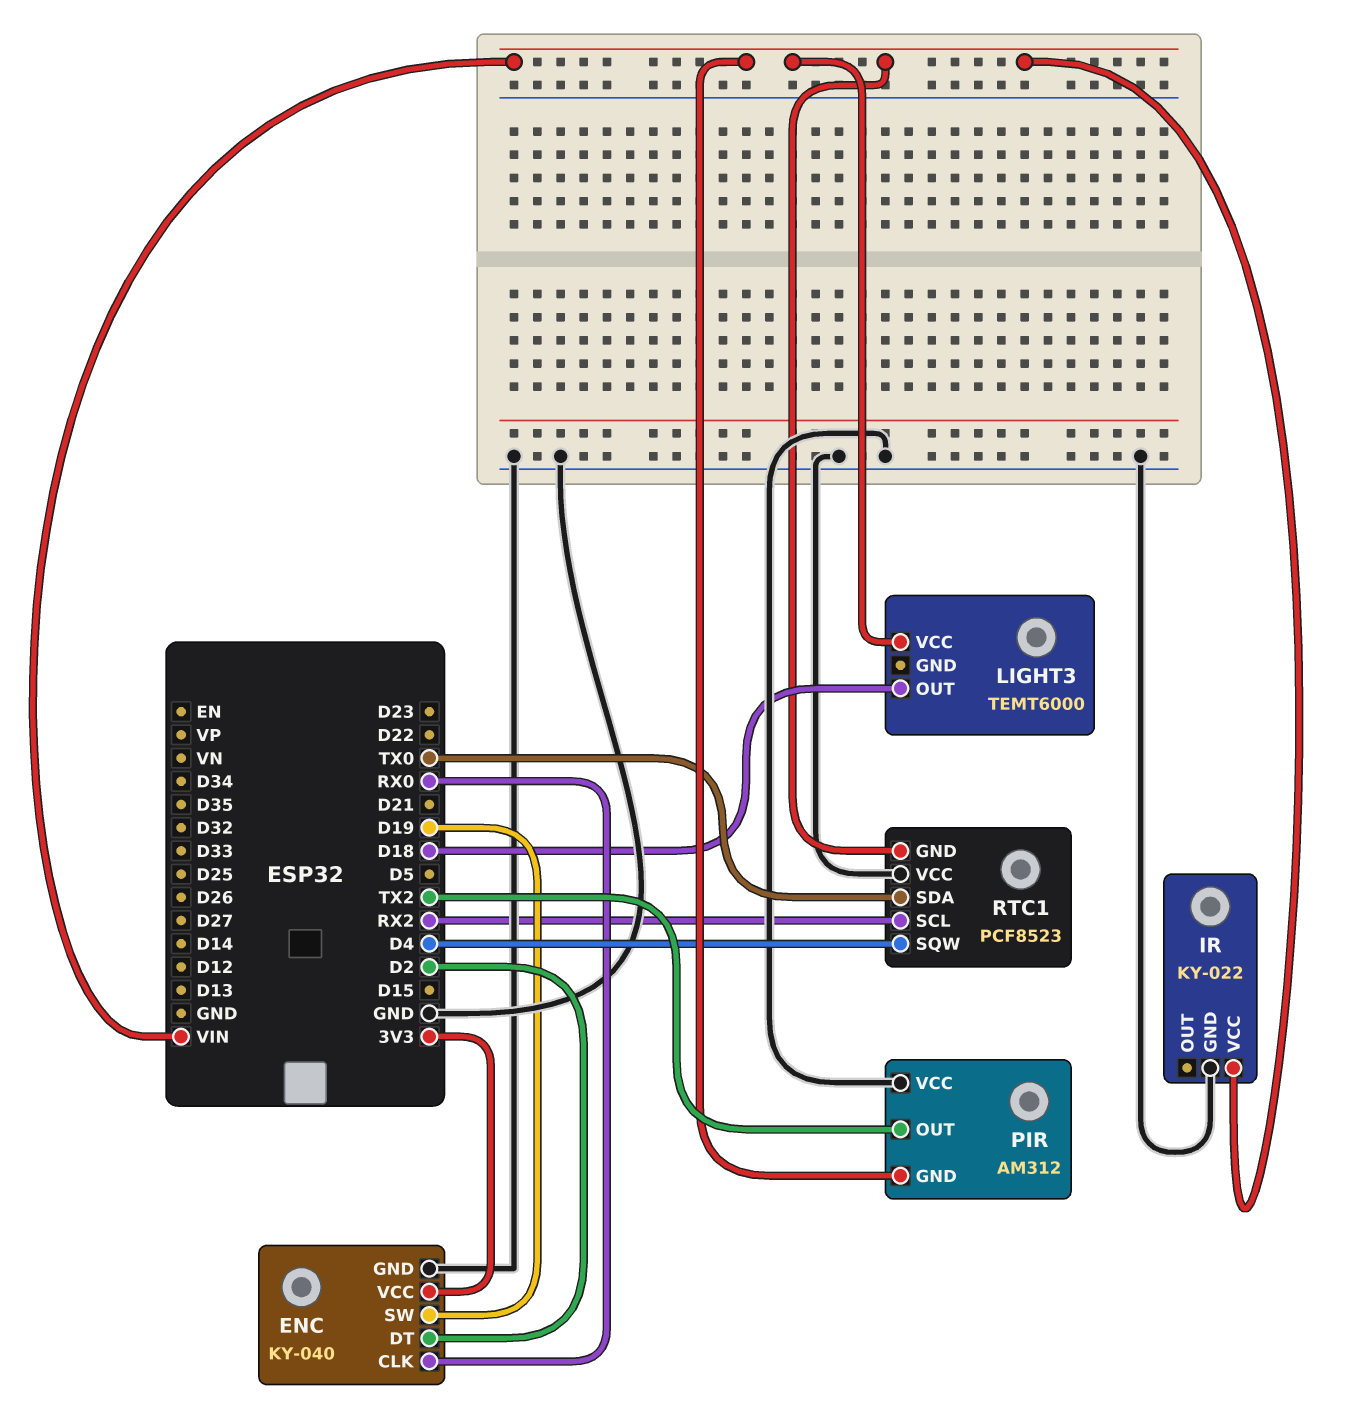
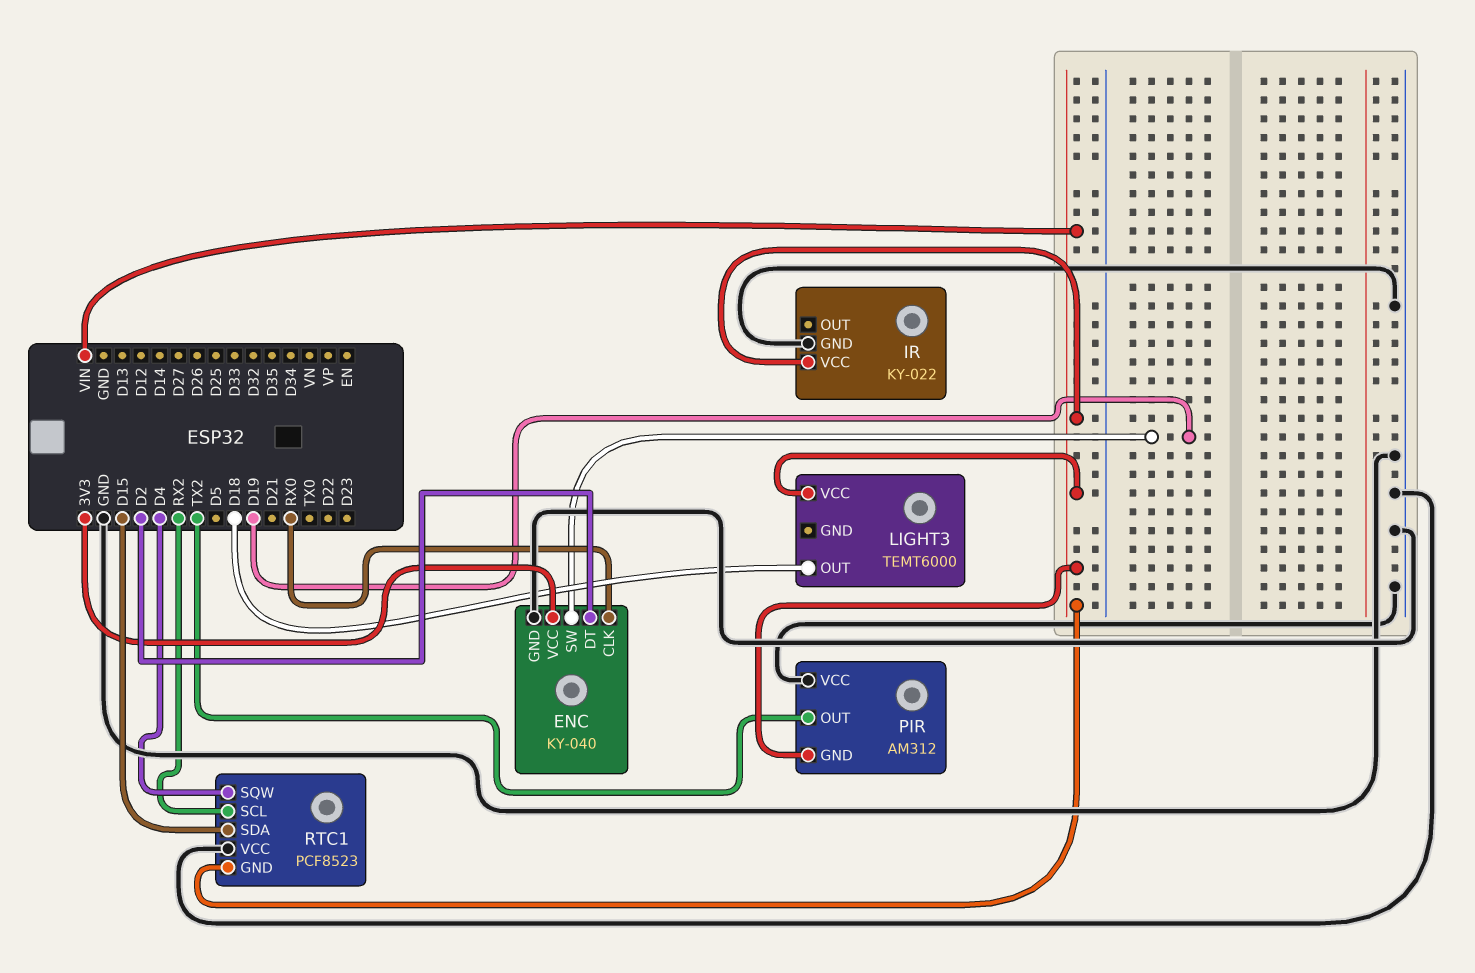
RTC1 pin SDA: TX0 -> D15

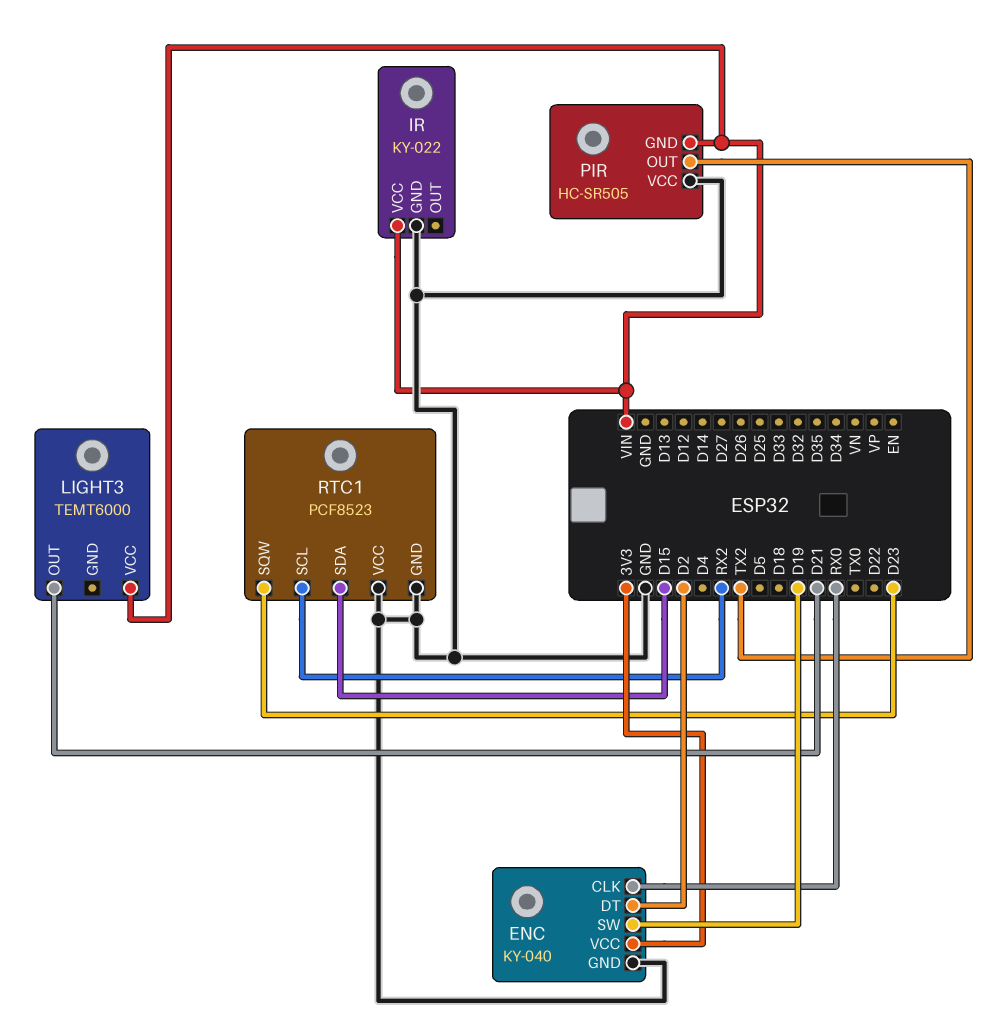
LIGHT3 pin OUT: D18 -> D21
PIR: AM312 -> HC-SR505
RTC1 pin GND: VIN -> GND
RTC1 pin SQW: D4 -> D23

